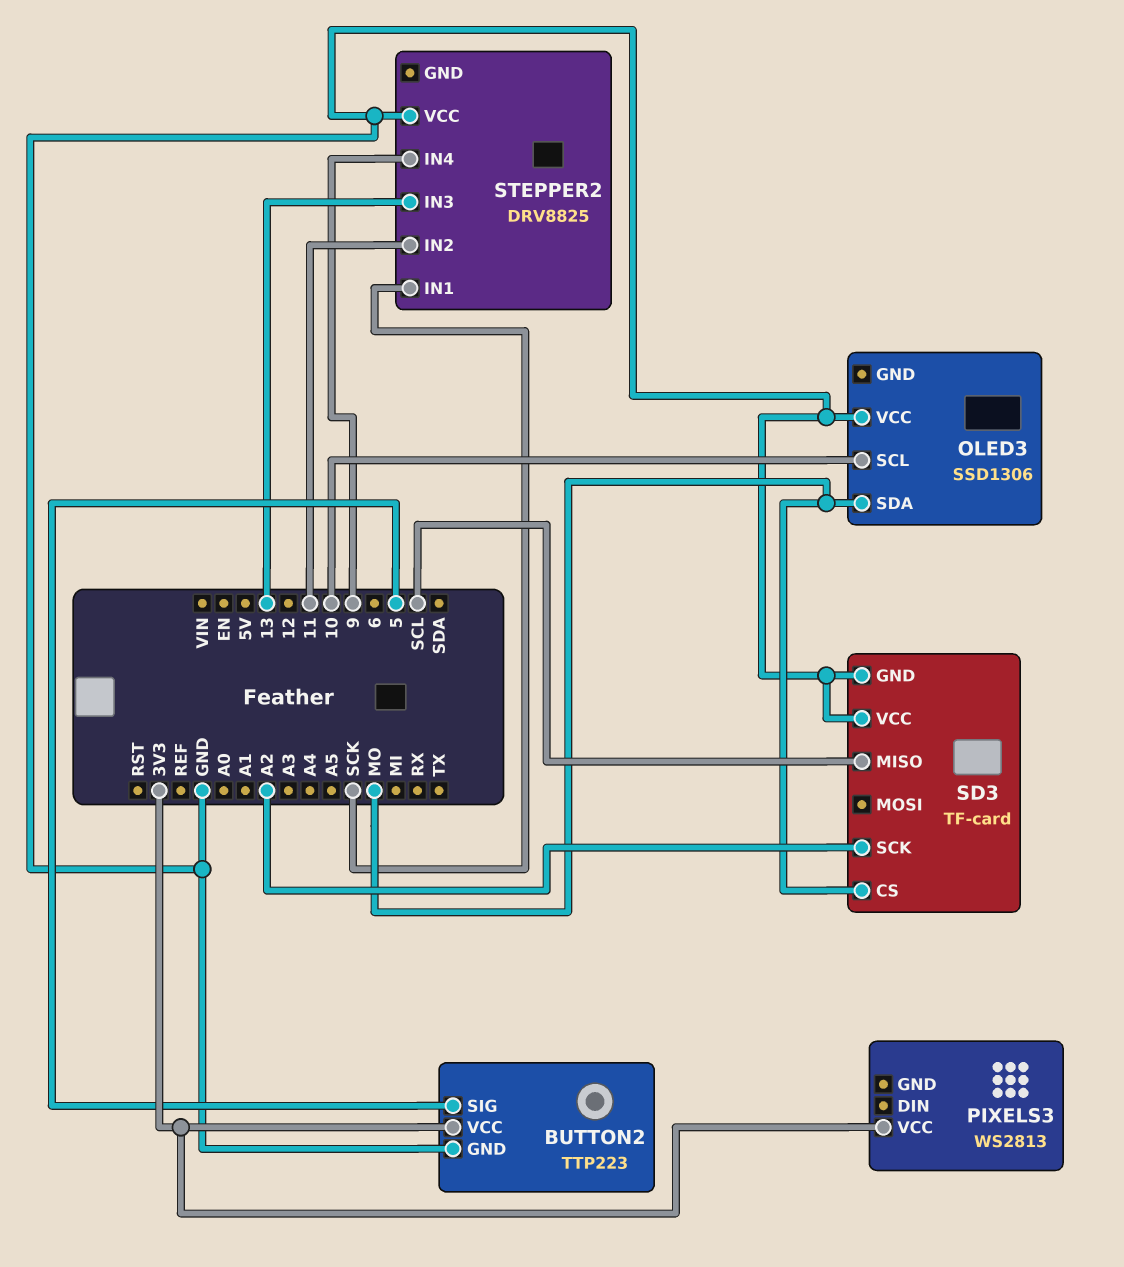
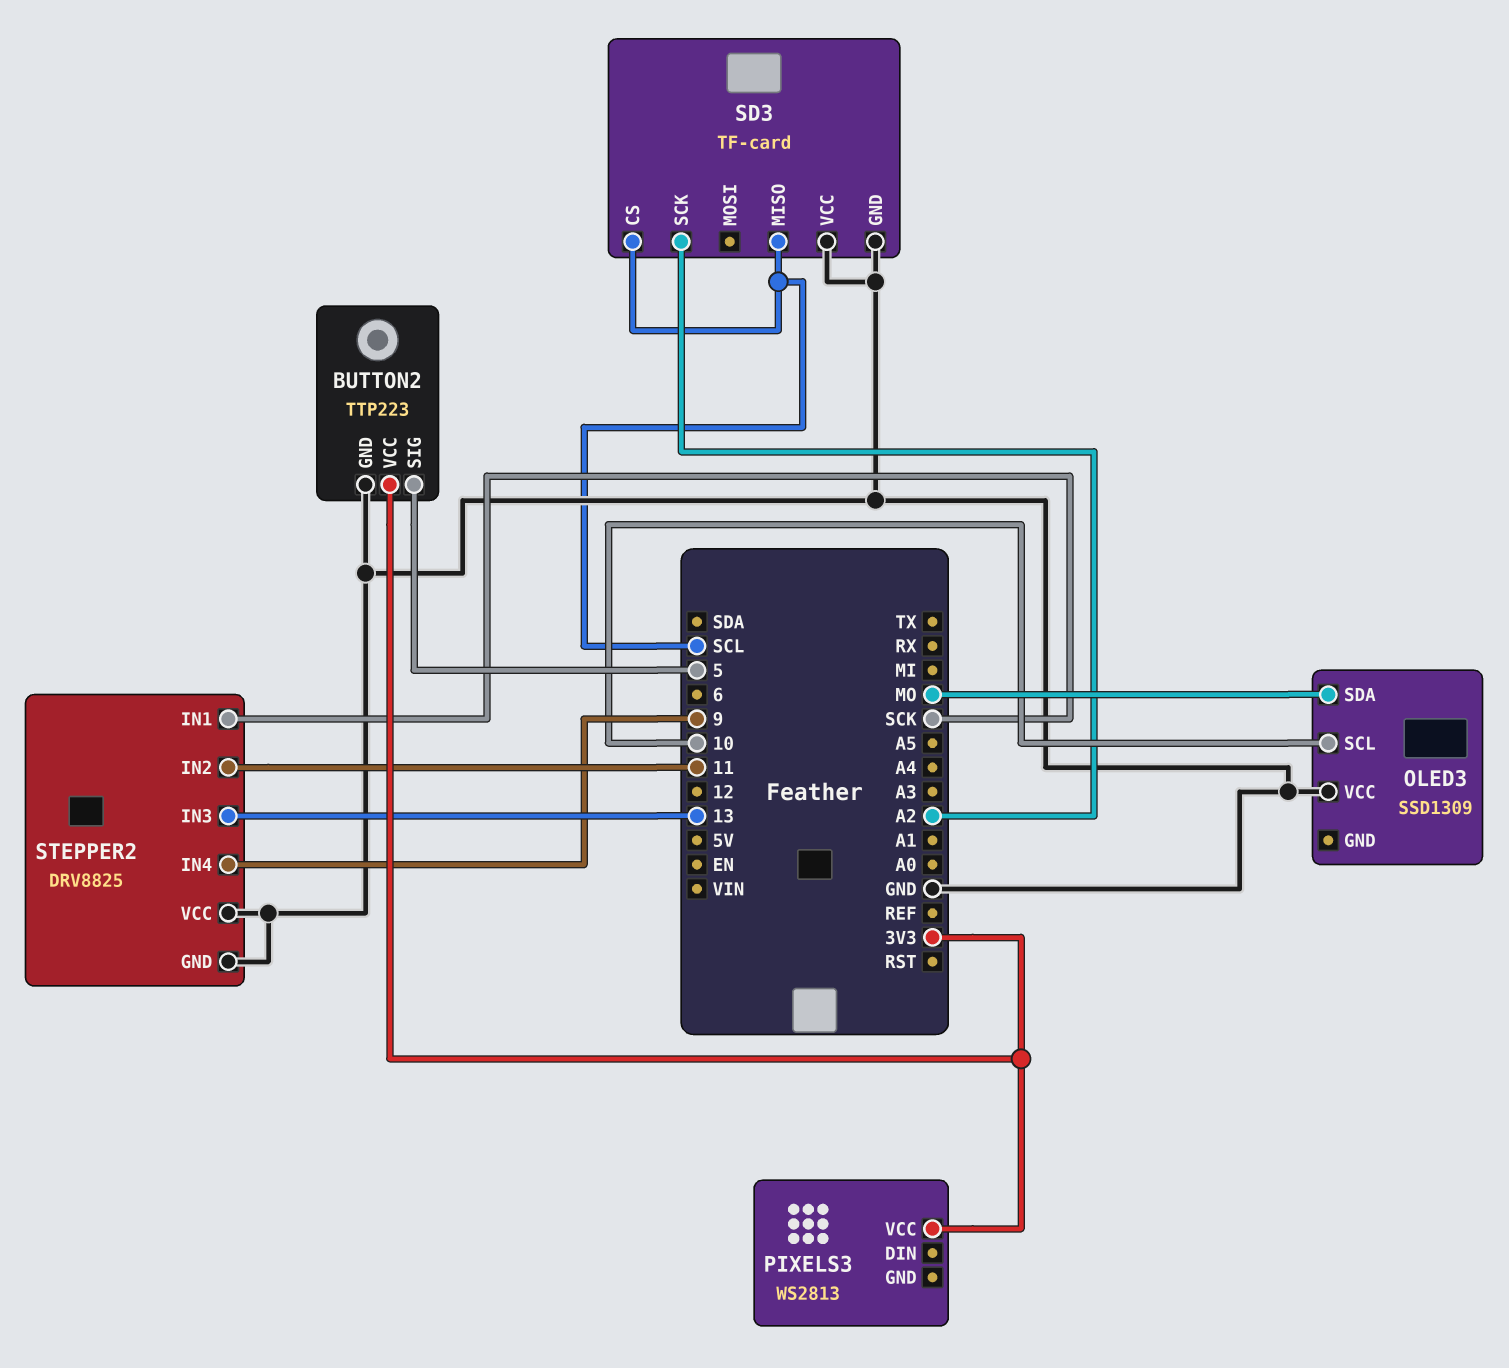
OLED3: SSD1306 -> SSD1309
SD3 pin CS: MO -> SCL
STEPPER2 pin GND: none -> GND

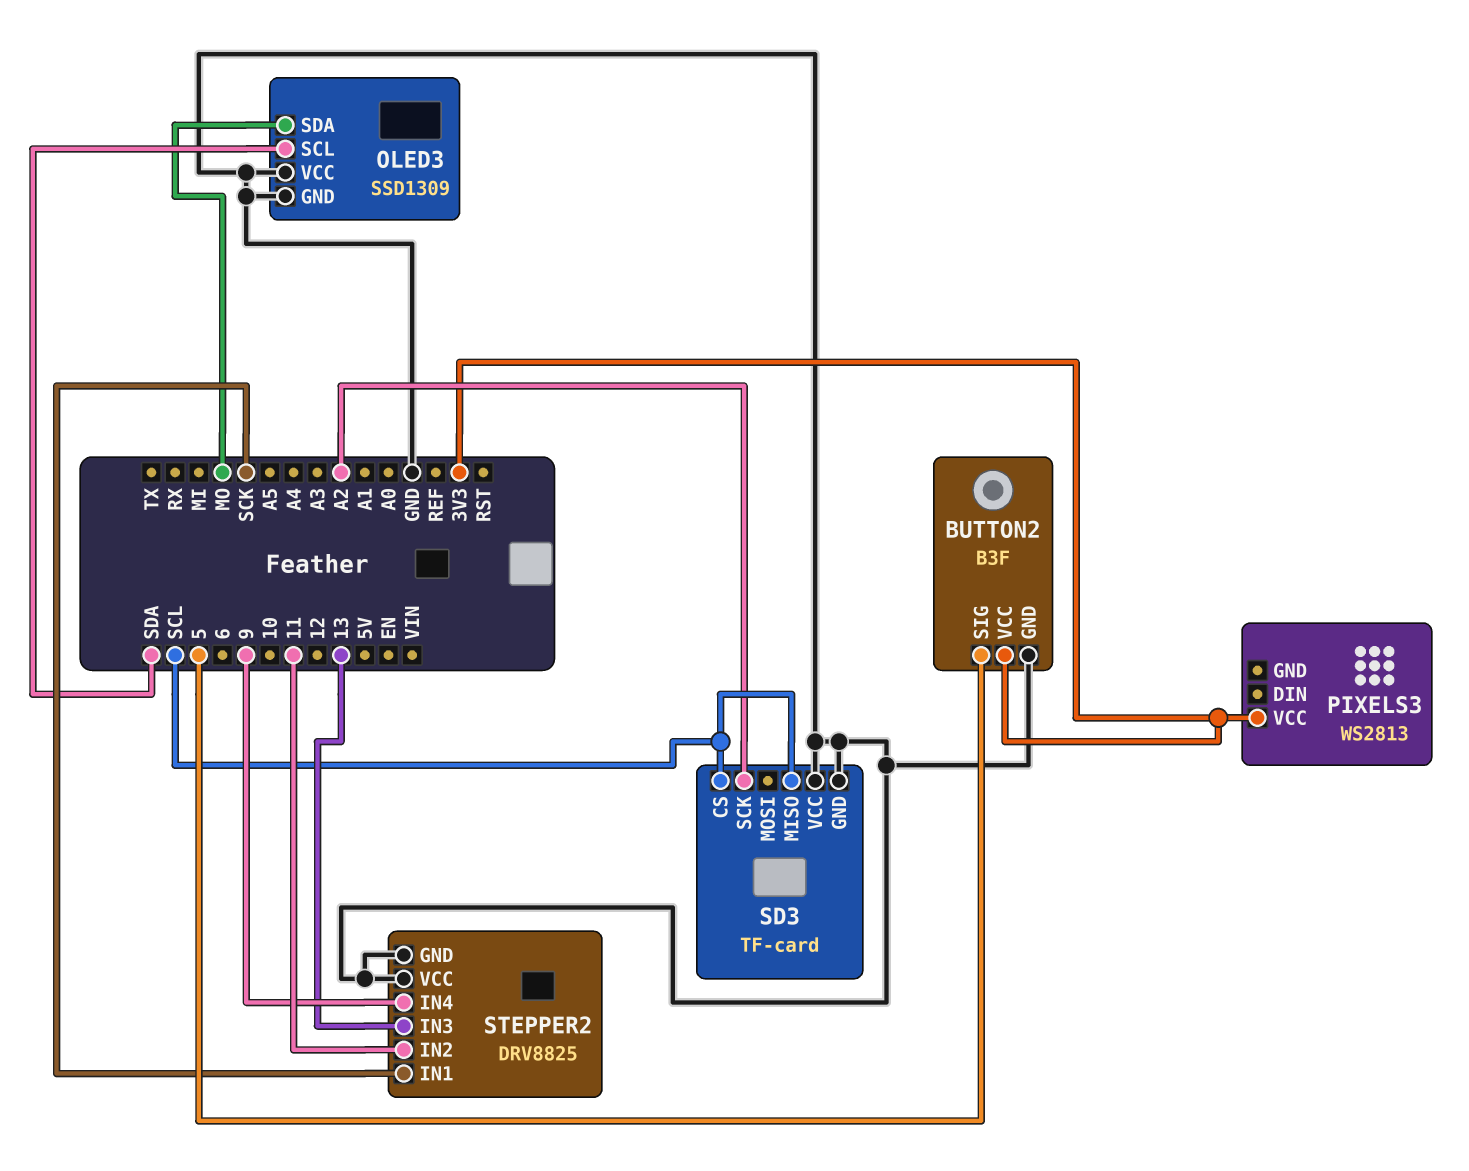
BUTTON2: TTP223 -> B3F
OLED3 pin GND: none -> GND
OLED3 pin SCL: 10 -> SDA

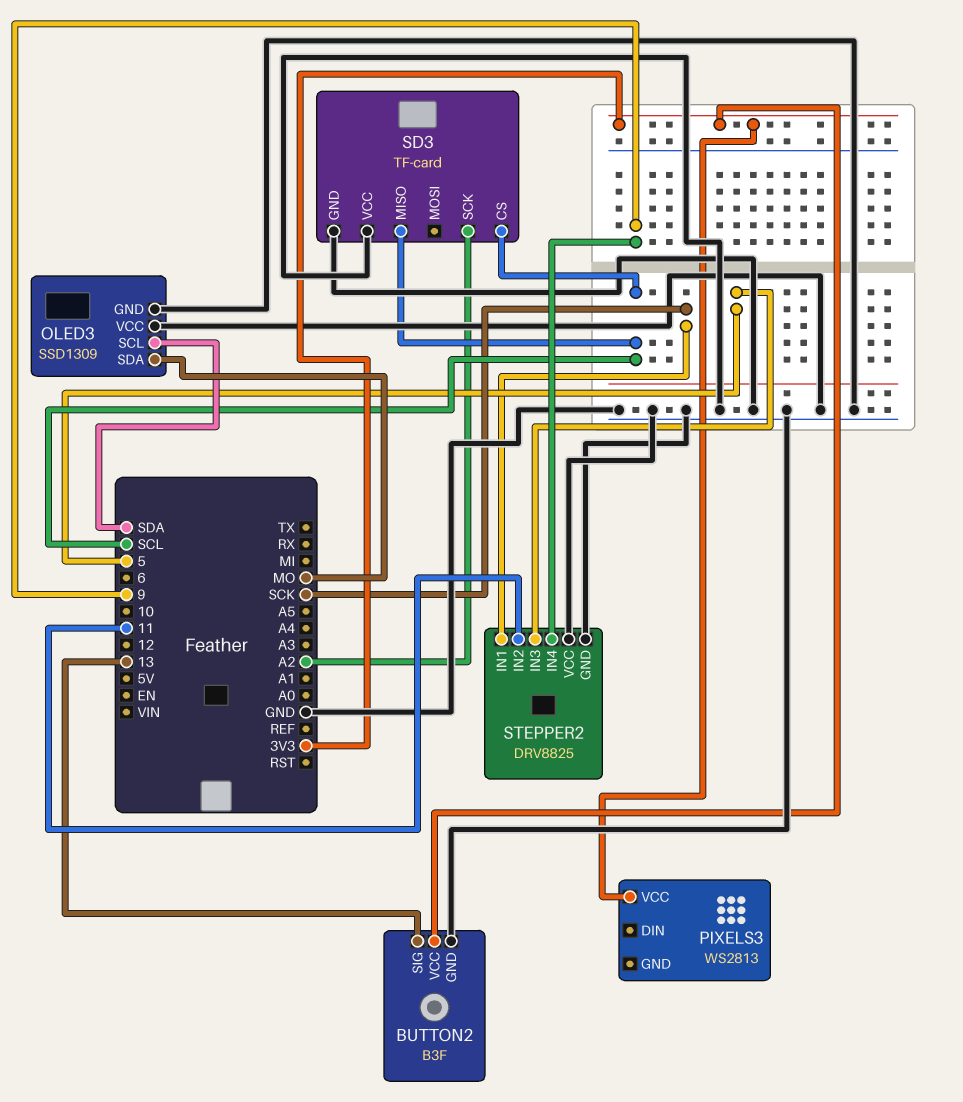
BUTTON2 pin SIG: 5 -> 13
STEPPER2 pin IN3: 13 -> 5

